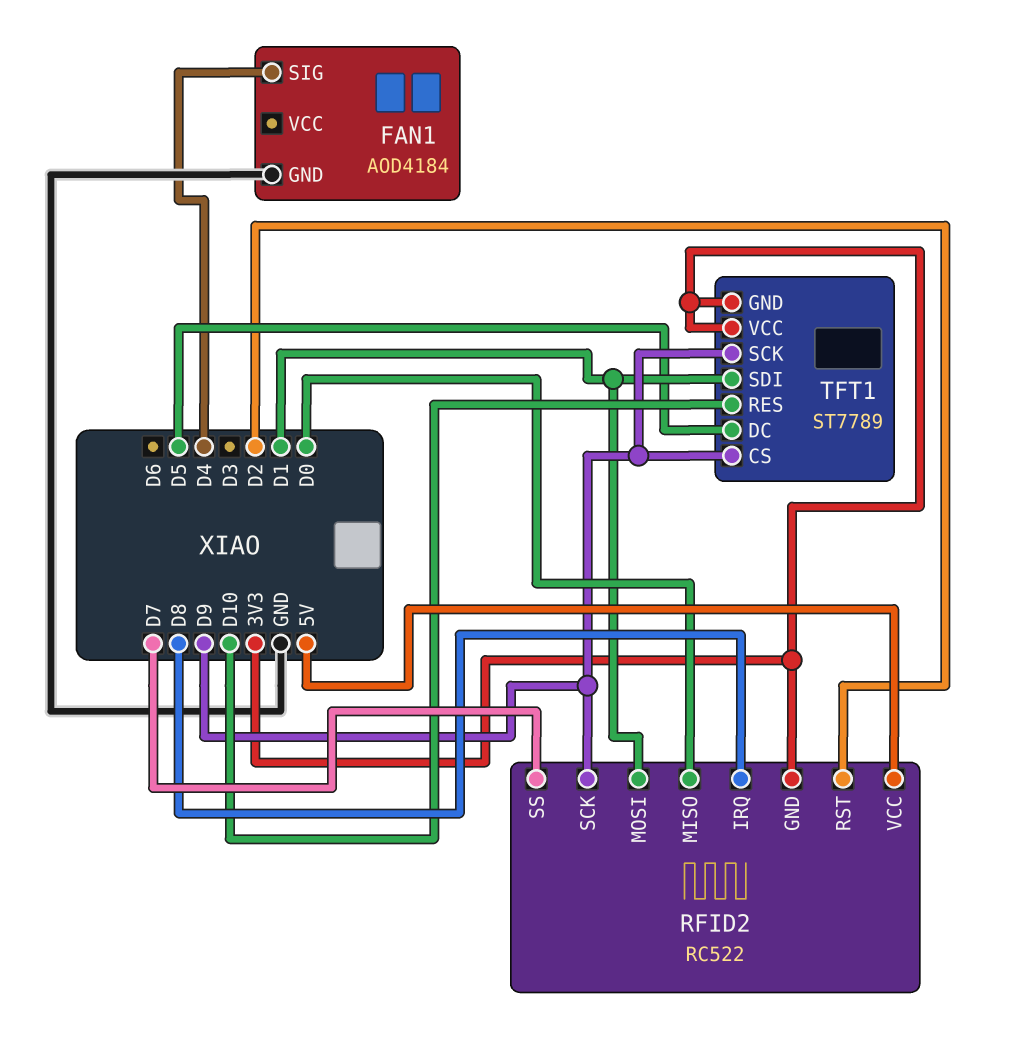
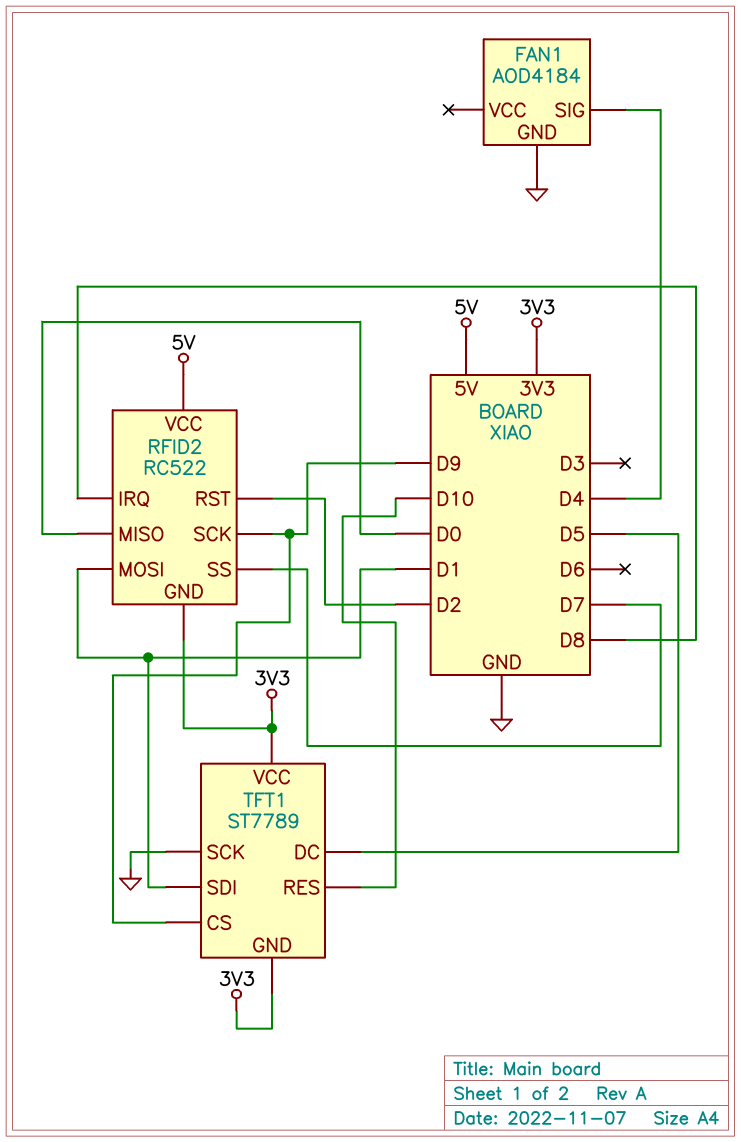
TFT1 pin SCK: D9 -> GND

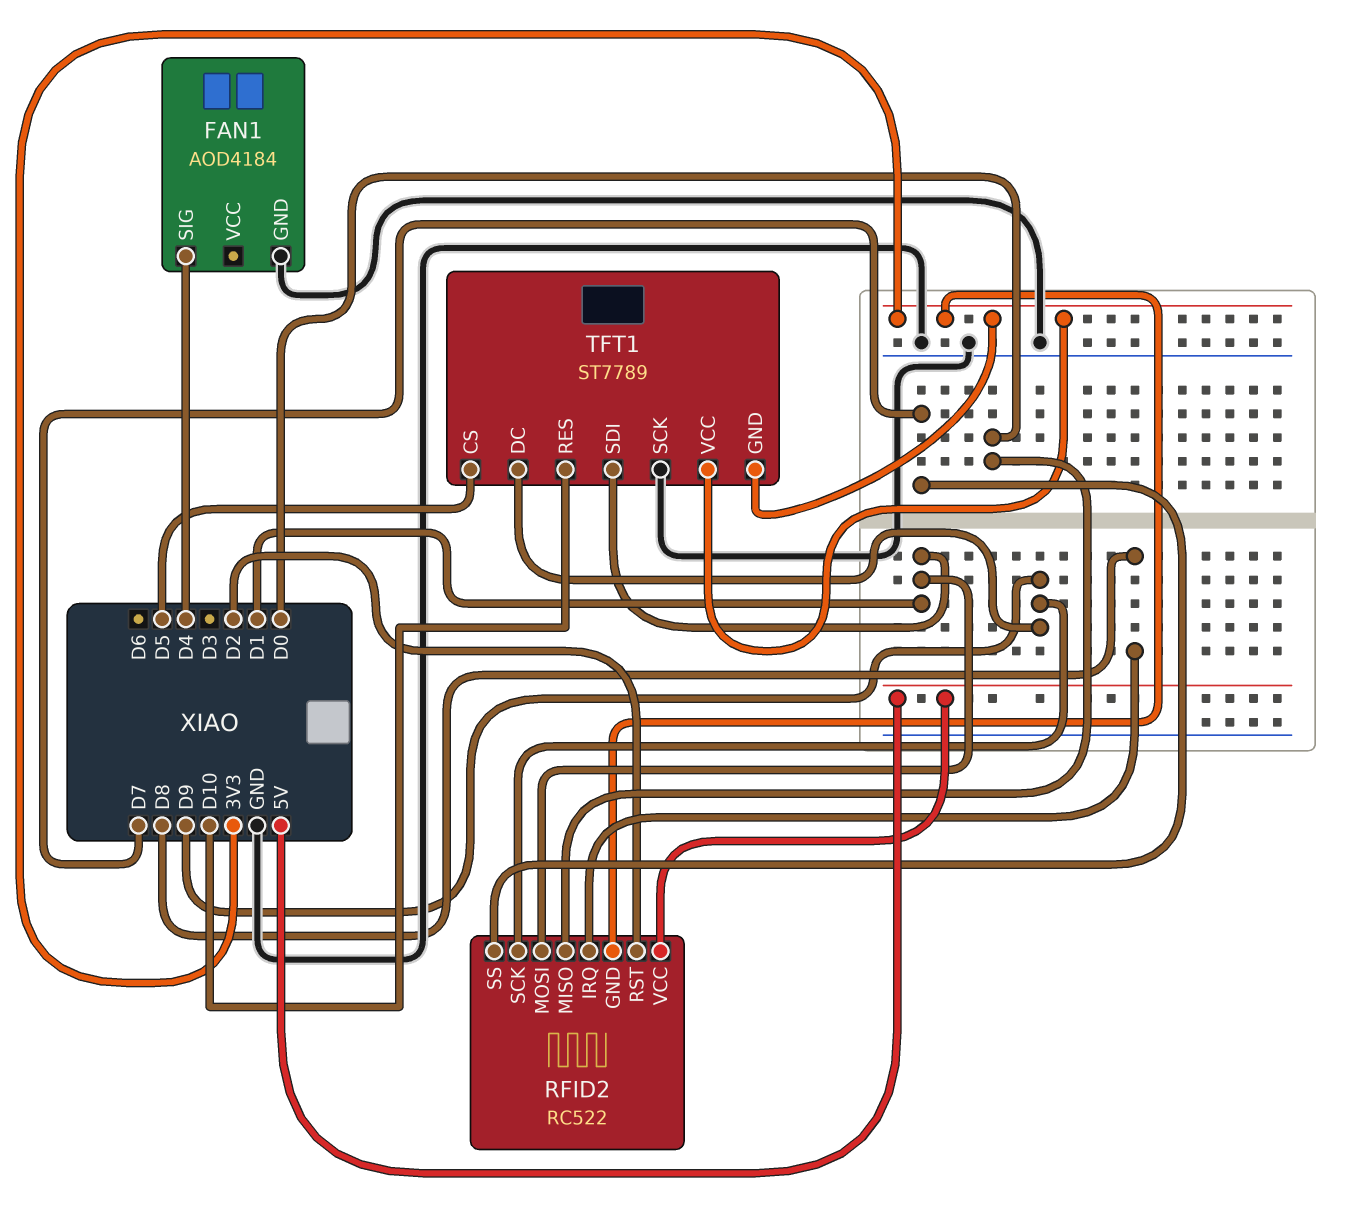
TFT1 pin CS: D9 -> D5
TFT1 pin DC: D5 -> D9

